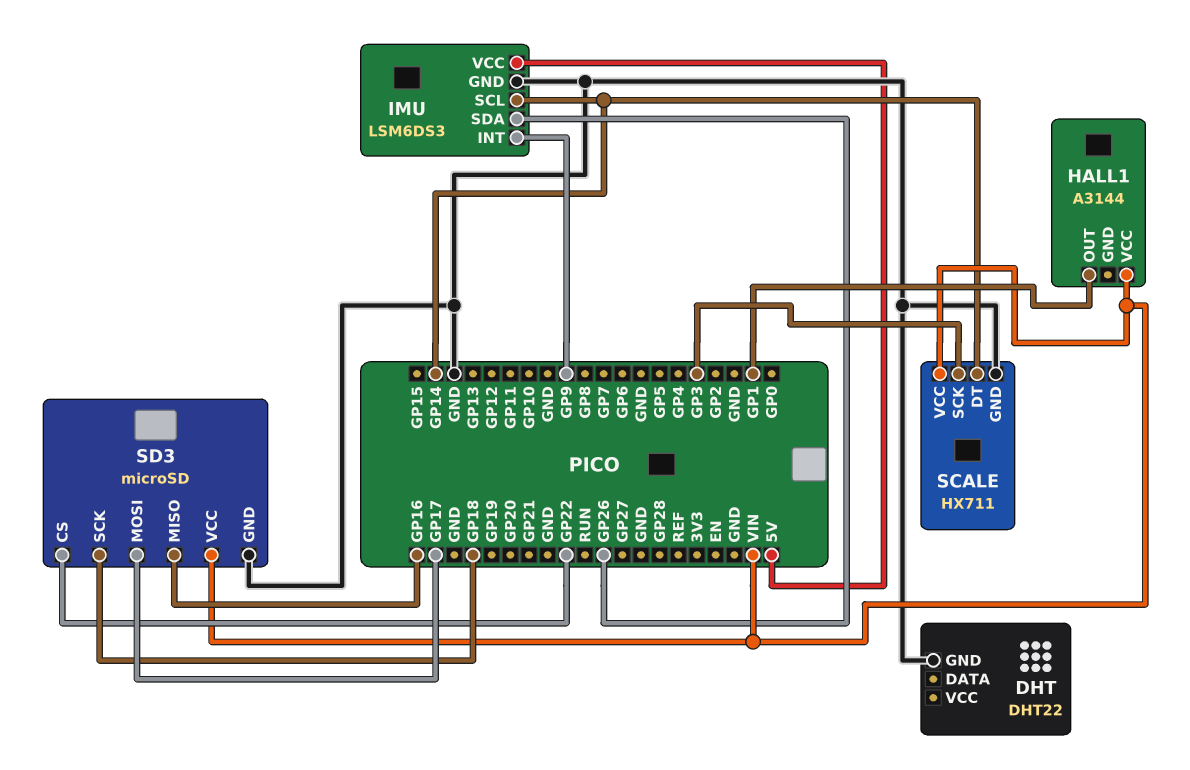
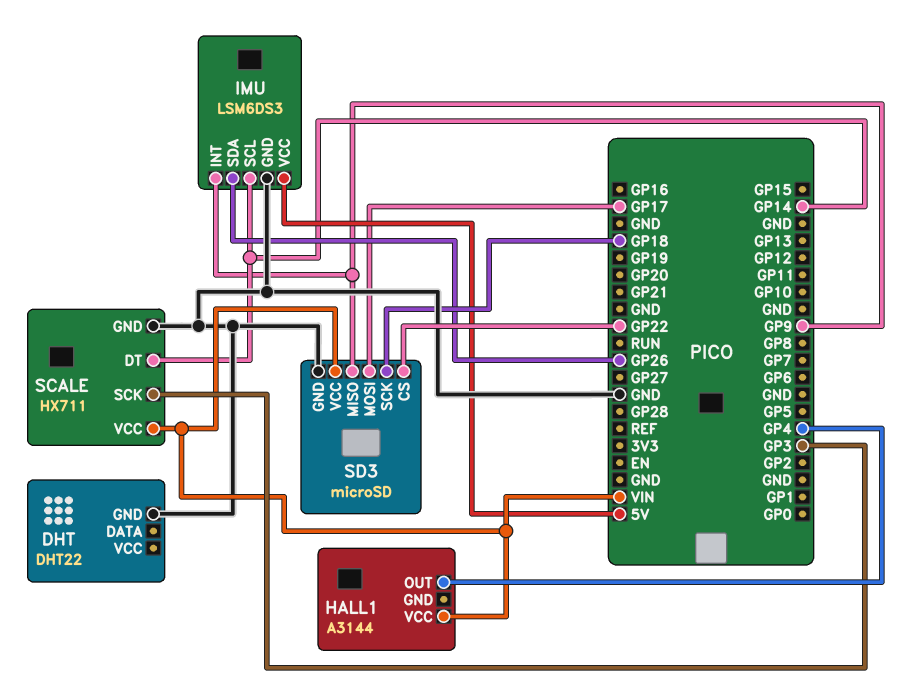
HALL1 pin OUT: GP1 -> GP4
SD3 pin MISO: GP16 -> GP9

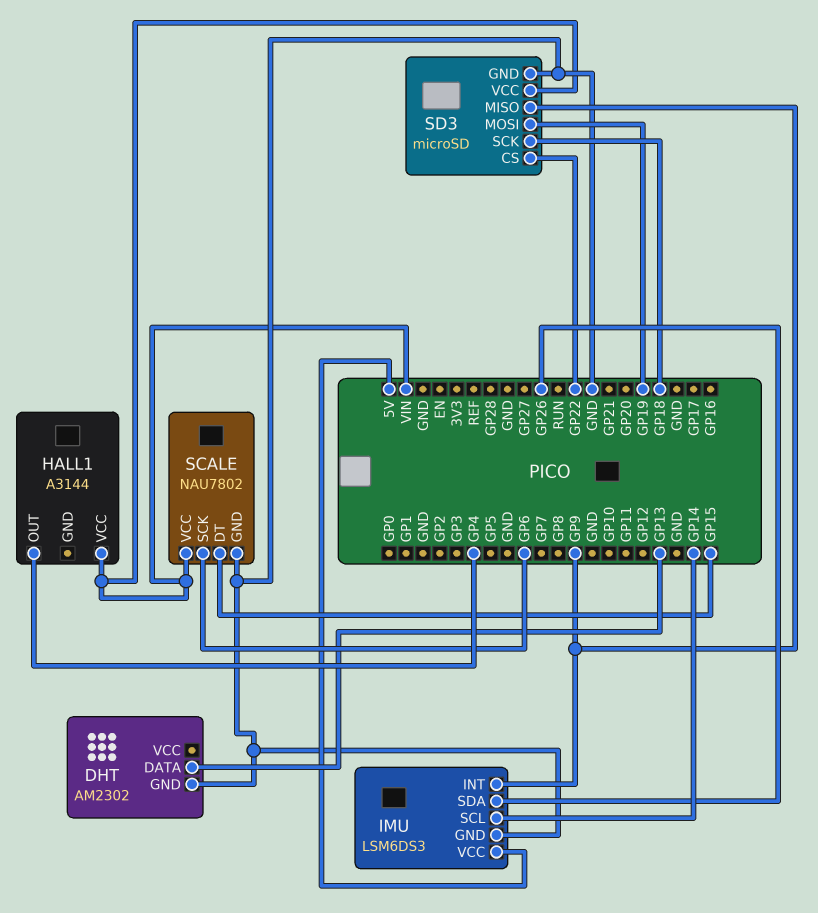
DHT: DHT22 -> AM2302
DHT pin DATA: none -> GP13
SCALE: HX711 -> NAU7802
SCALE pin DT: GP14 -> GP15
SCALE pin SCK: GP3 -> GP6
SD3 pin MOSI: GP17 -> GP19

